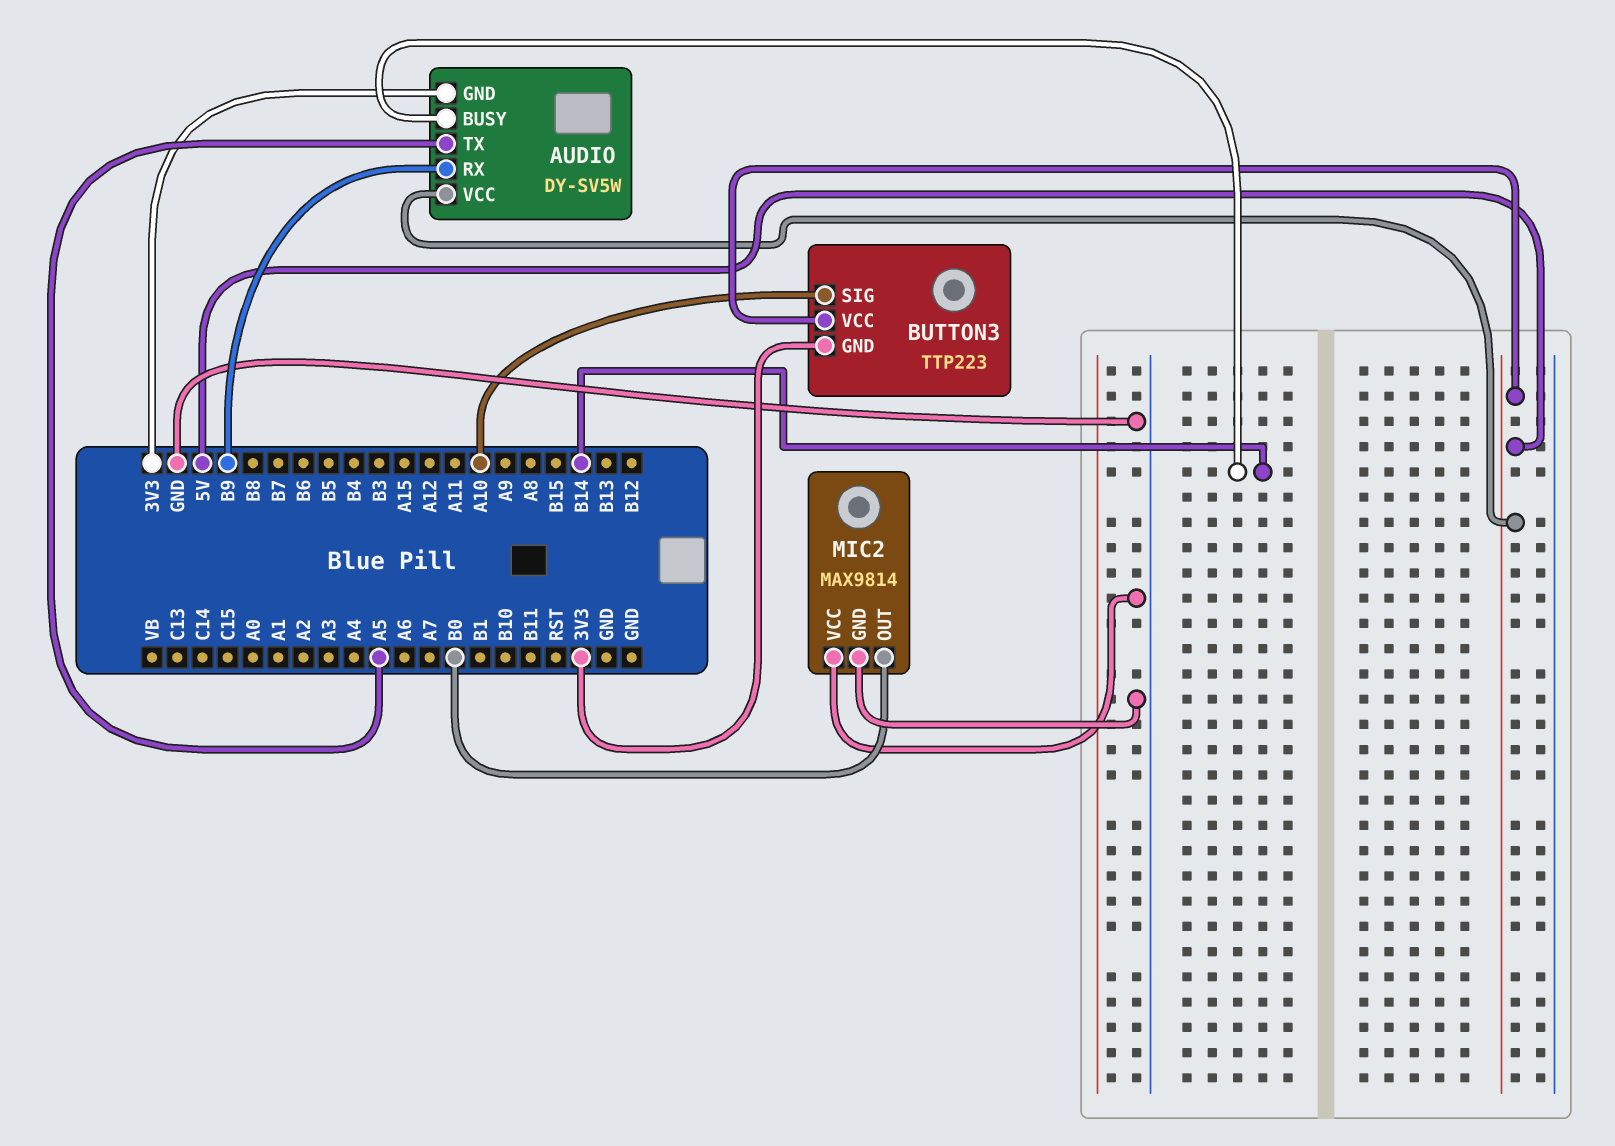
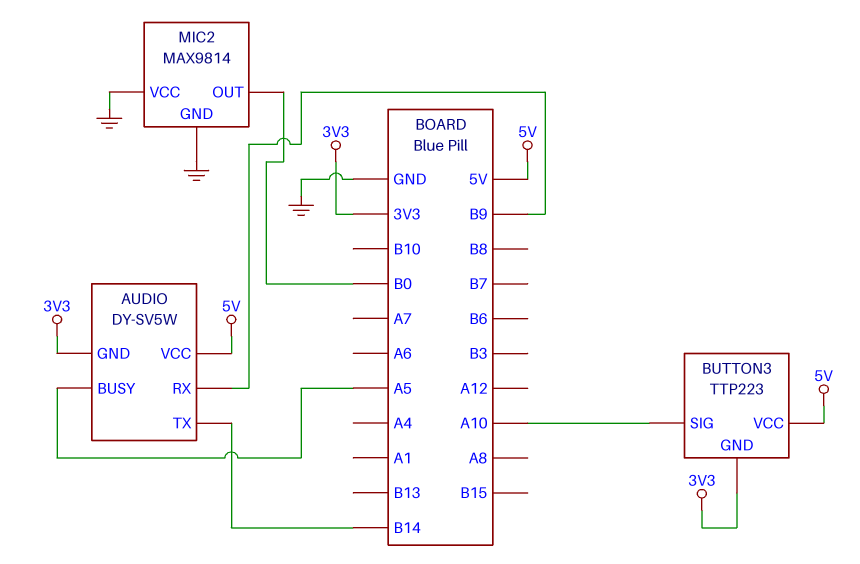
AUDIO pin BUSY: B14 -> A5
AUDIO pin TX: A5 -> B14

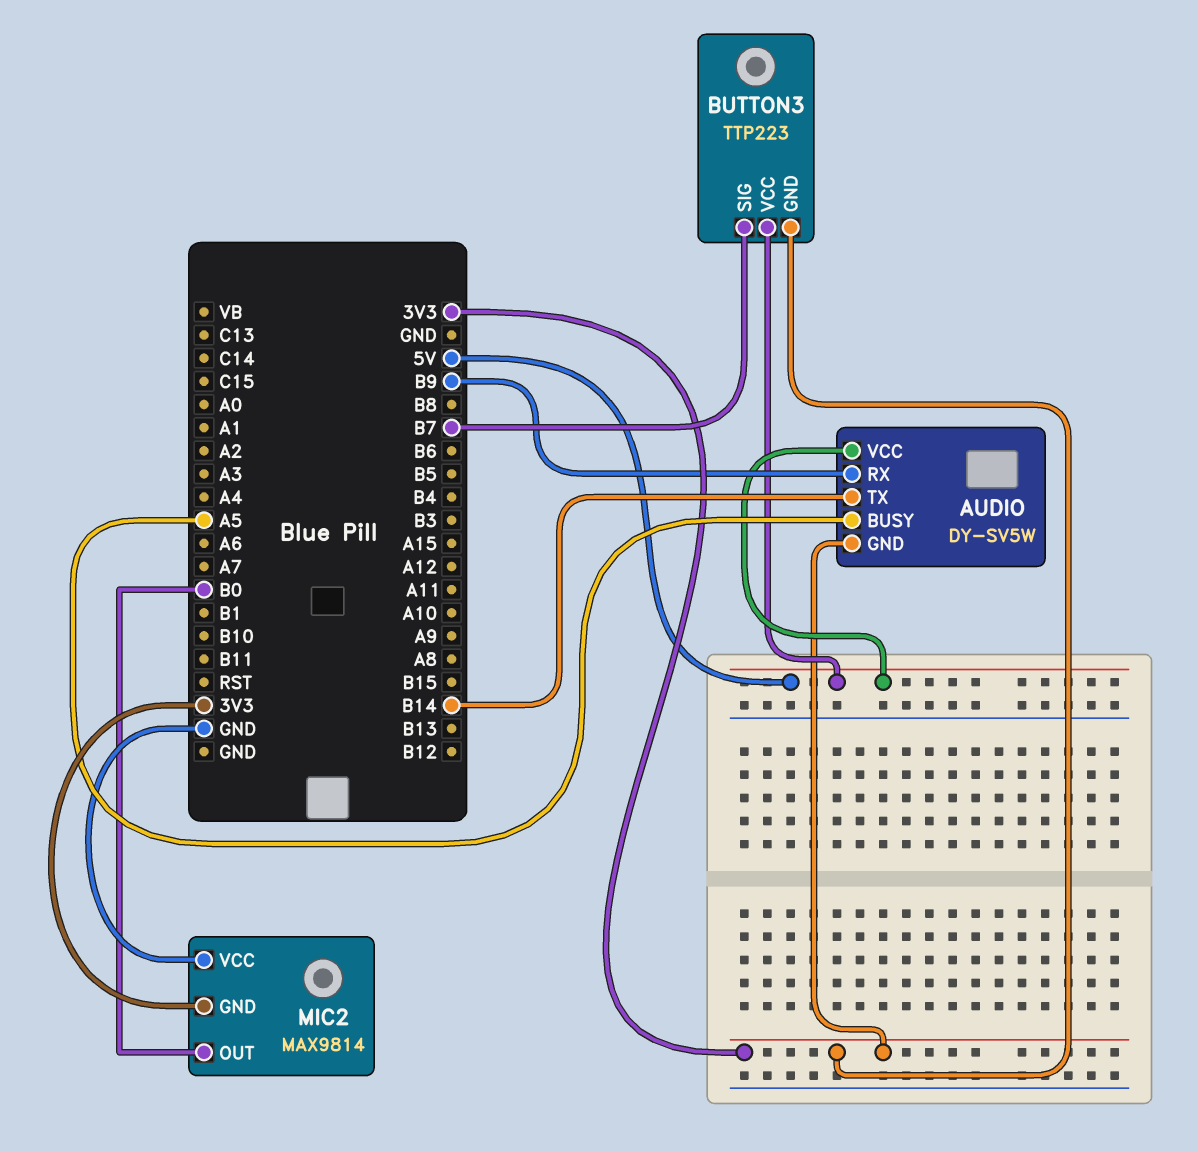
BUTTON3 pin SIG: A10 -> B7
MIC2 pin GND: GND -> 3V3

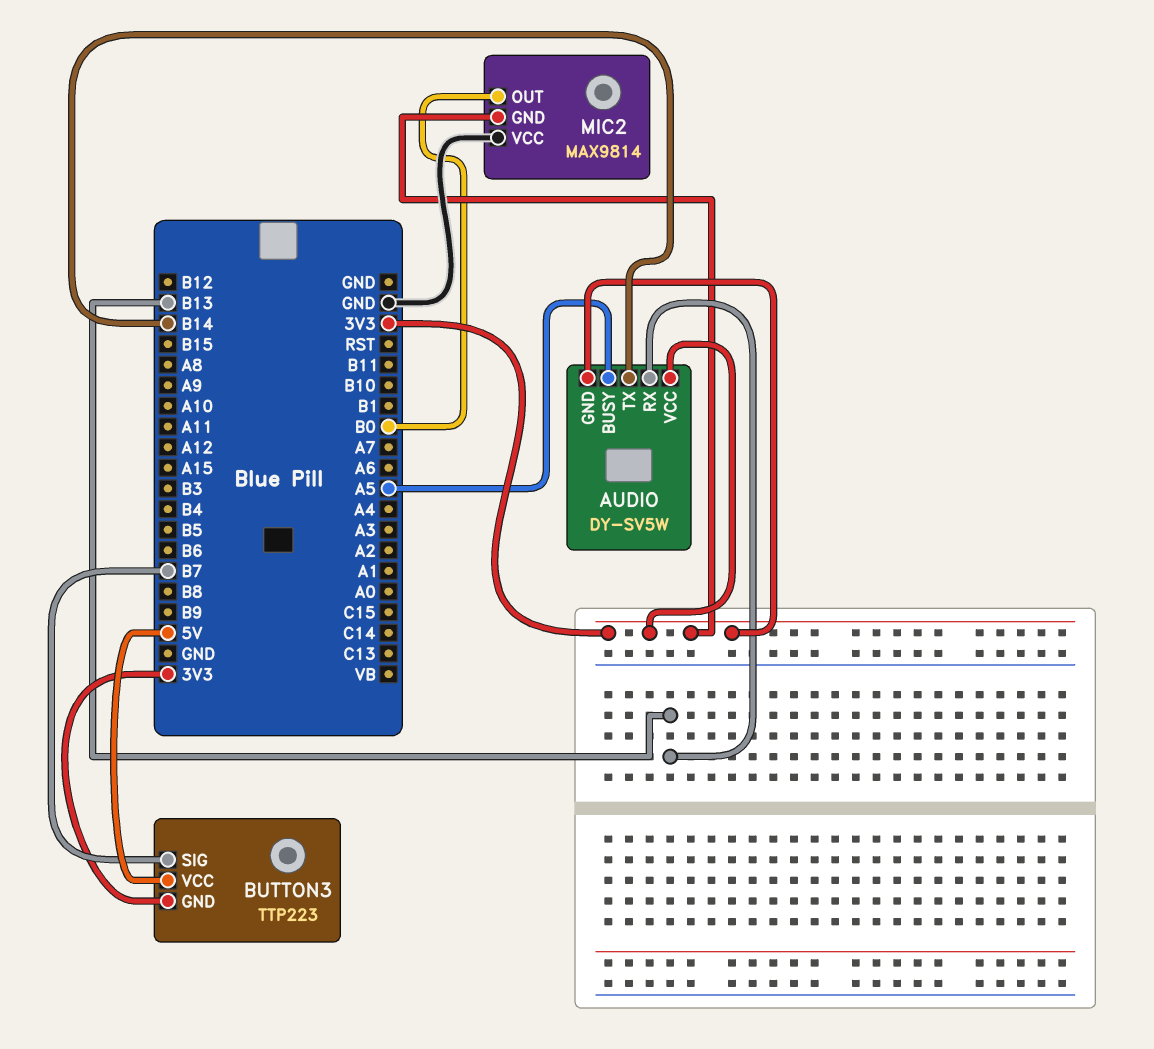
AUDIO pin RX: B9 -> B13
AUDIO pin VCC: 5V -> 3V3

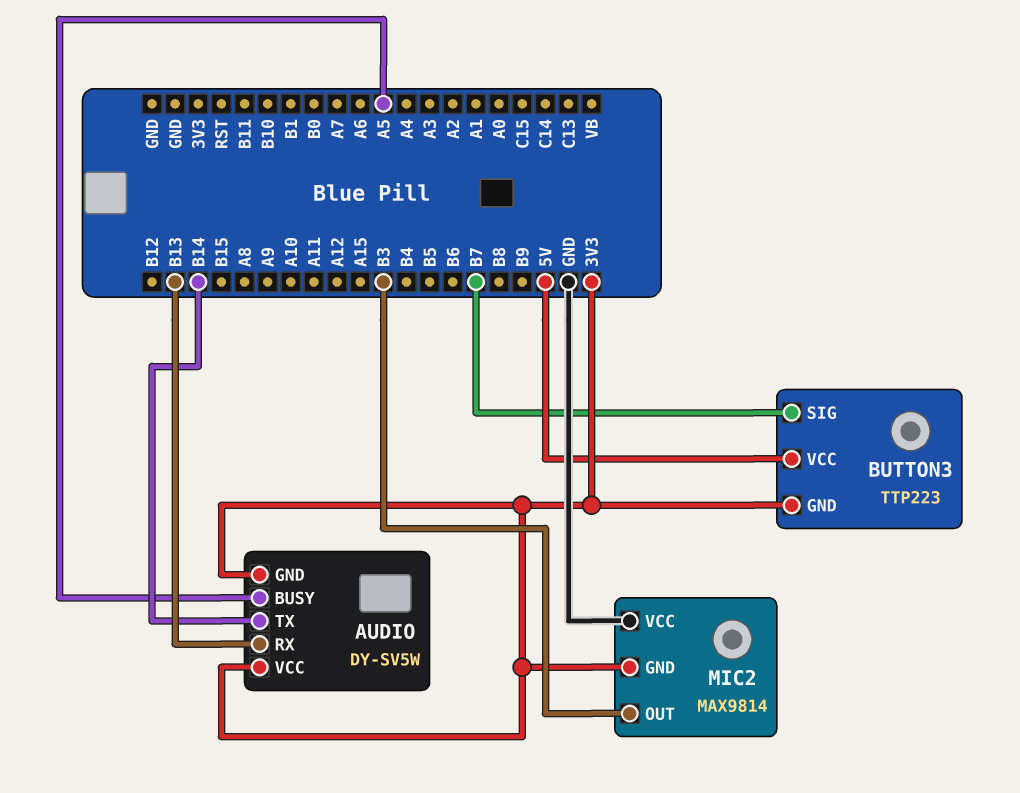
MIC2 pin OUT: B0 -> B3

